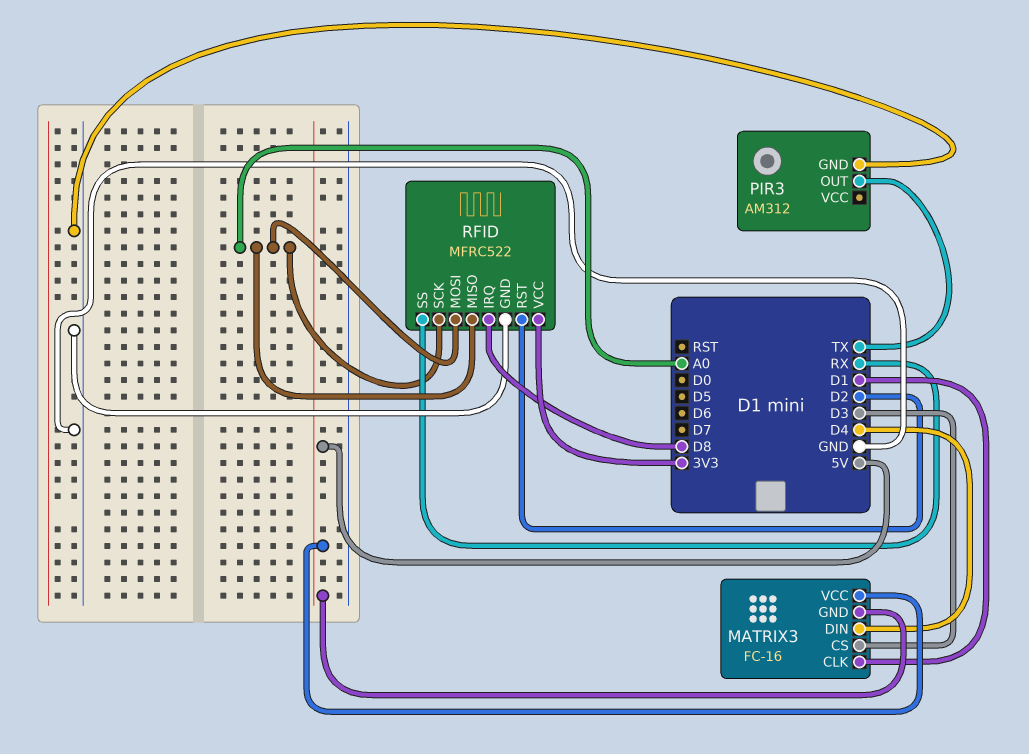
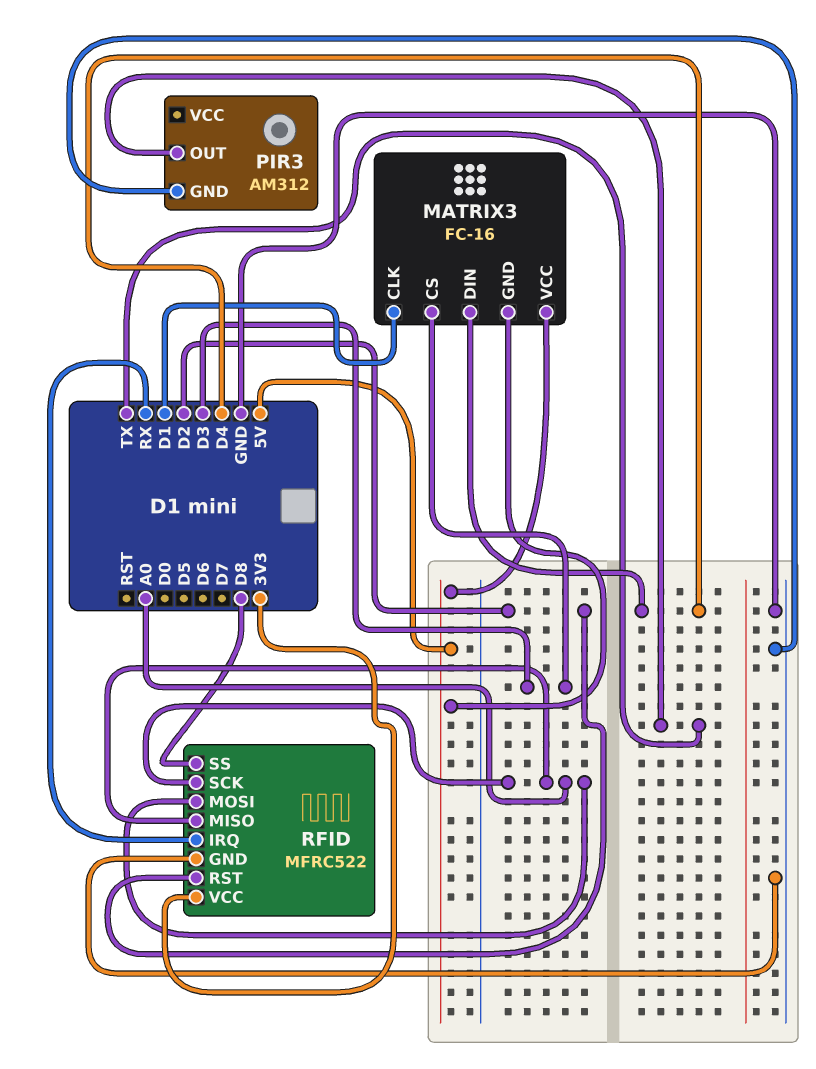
RFID pin IRQ: D8 -> RX
RFID pin SS: RX -> D8

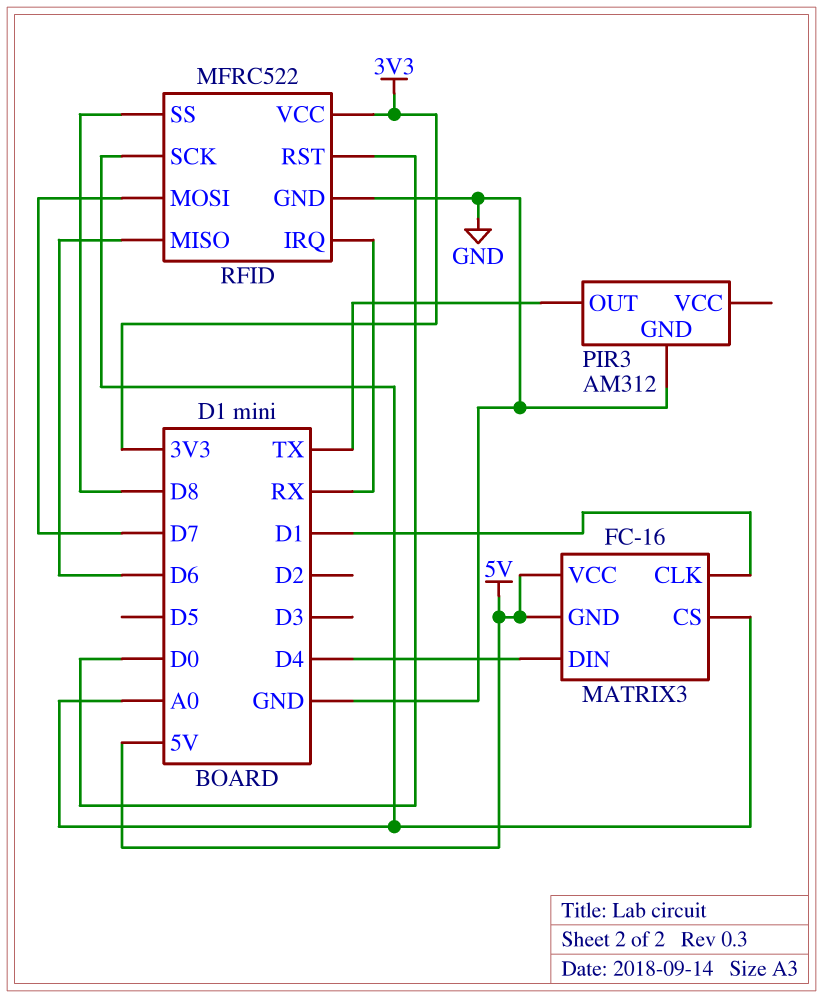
MATRIX3 pin CS: D3 -> A0
RFID pin MISO: A0 -> D6
RFID pin MOSI: A0 -> D7
RFID pin RST: D2 -> D0

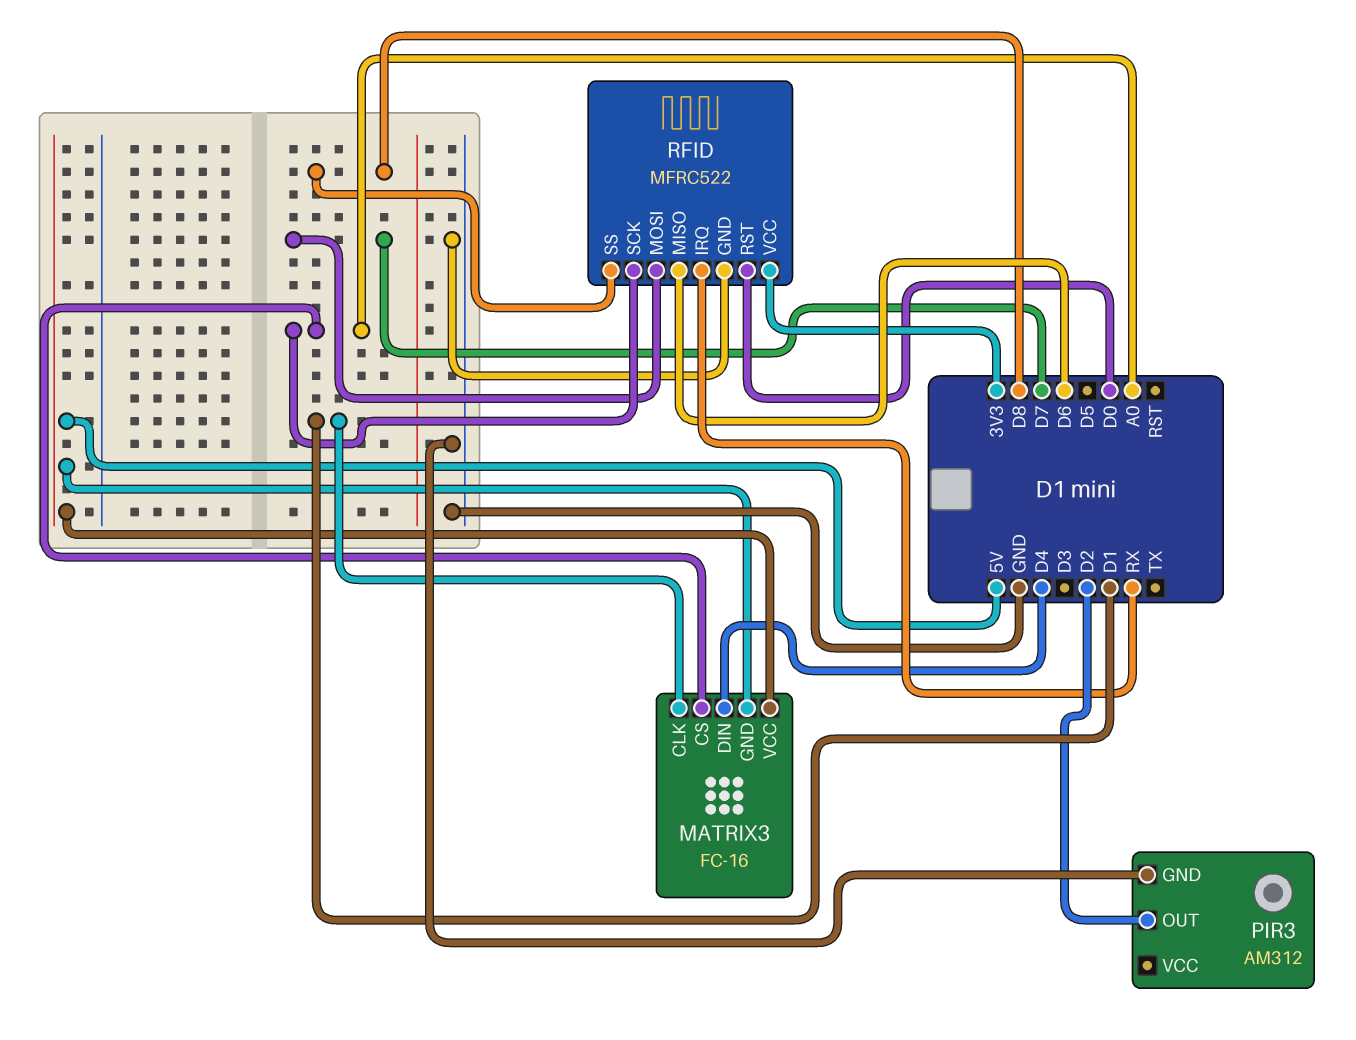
PIR3 pin OUT: TX -> D2

